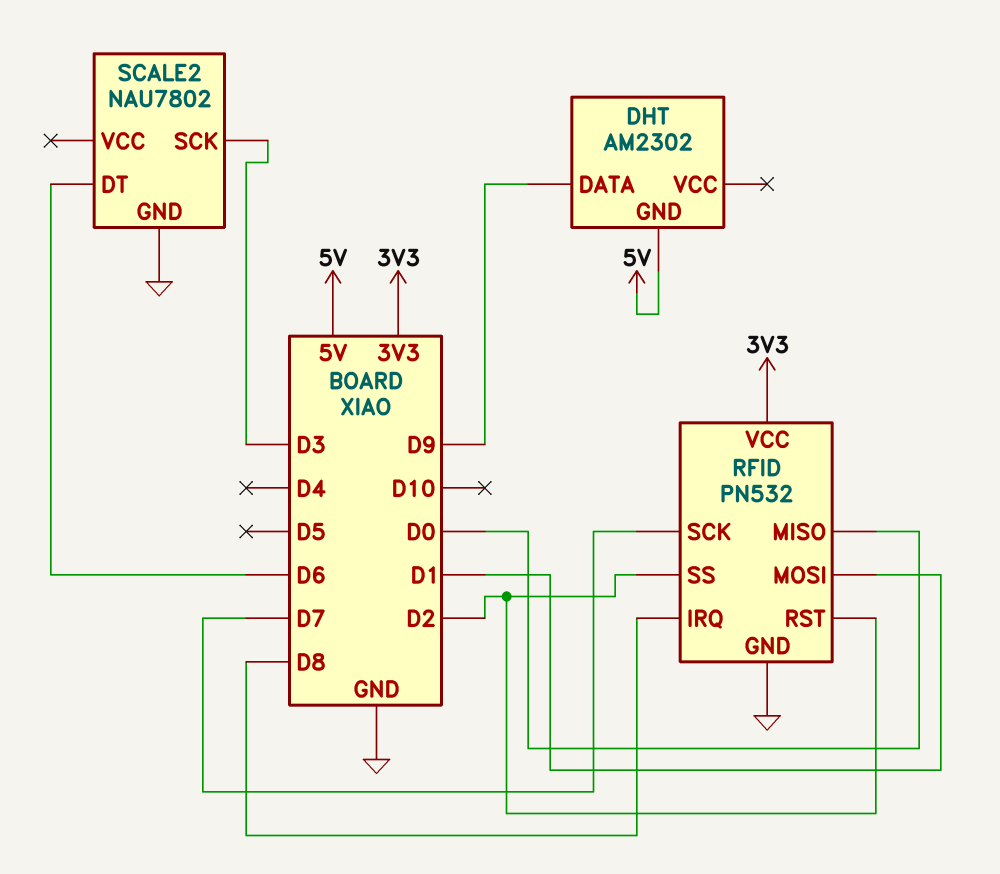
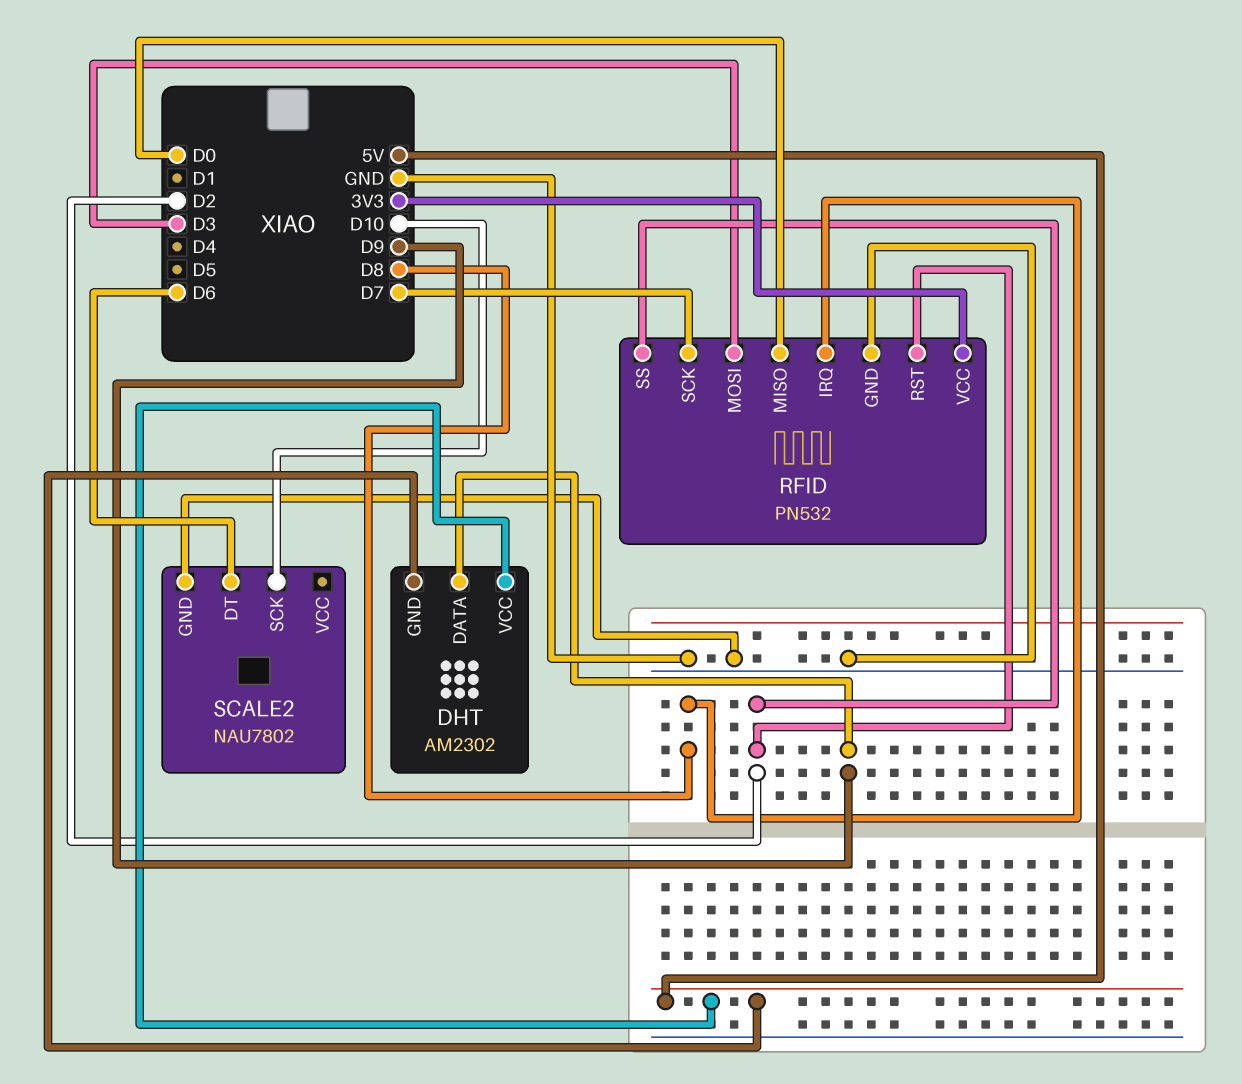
DHT pin VCC: none -> 5V
RFID pin MOSI: D1 -> D3
SCALE2 pin SCK: D3 -> D10

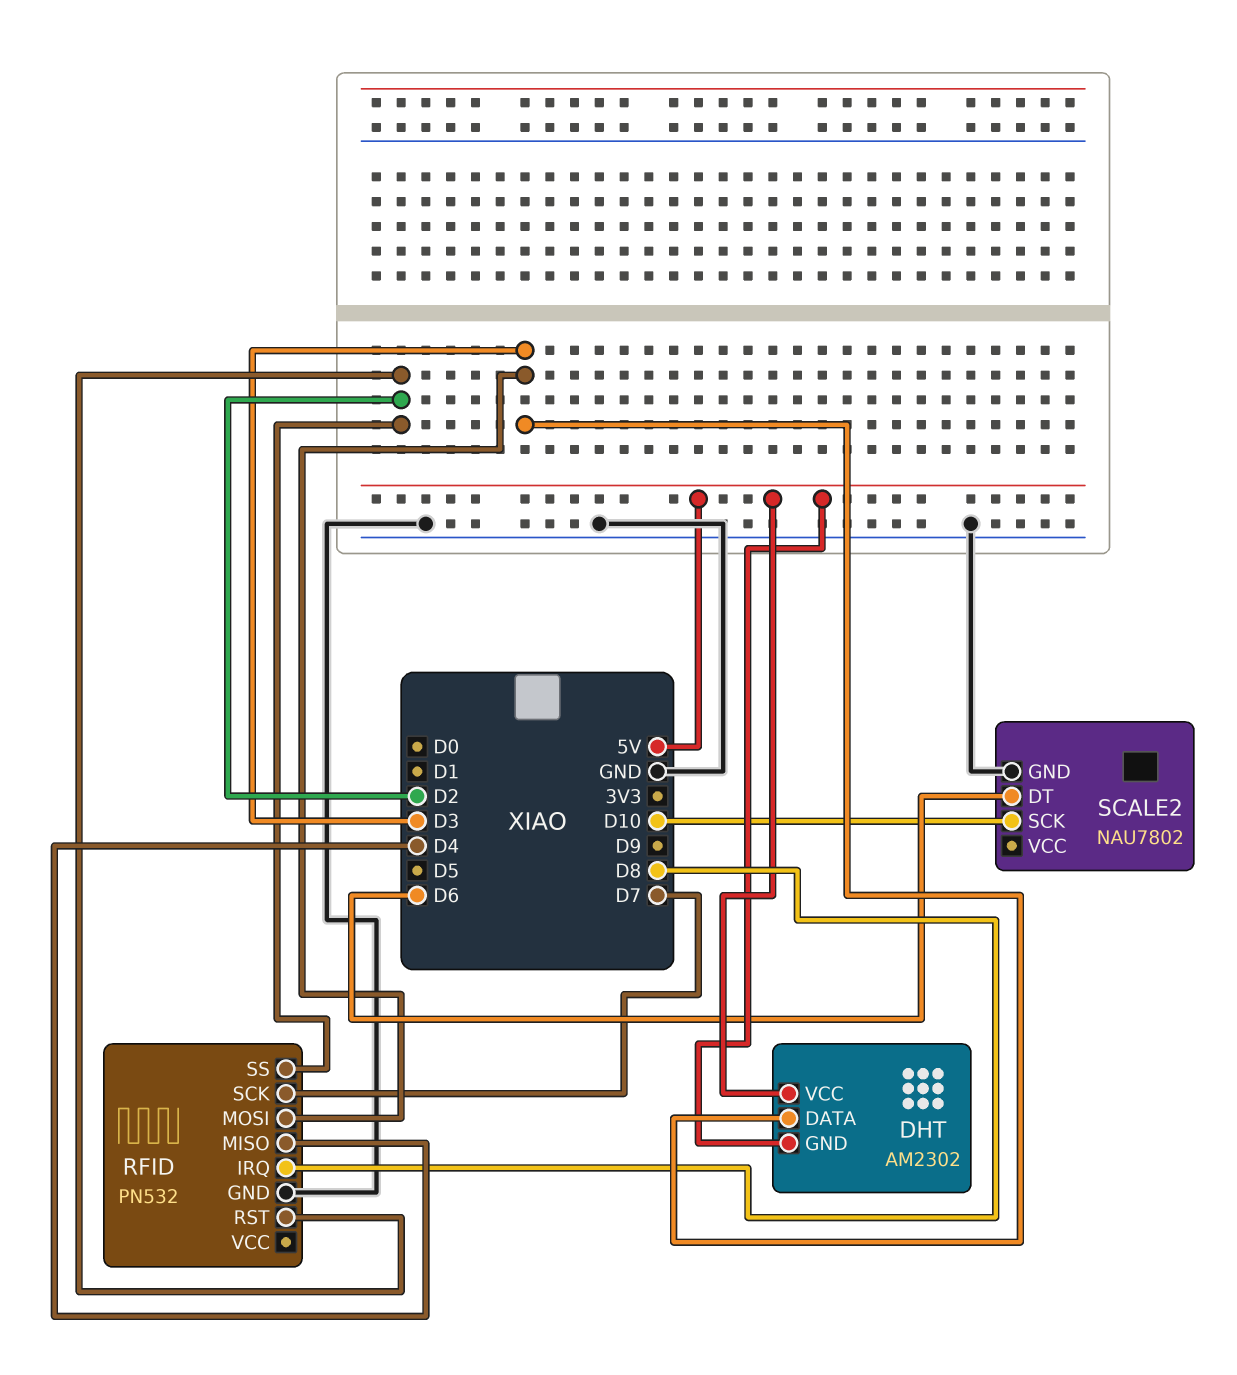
DHT pin DATA: D9 -> D3
RFID pin MISO: D0 -> D4
RFID pin VCC: 3V3 -> none

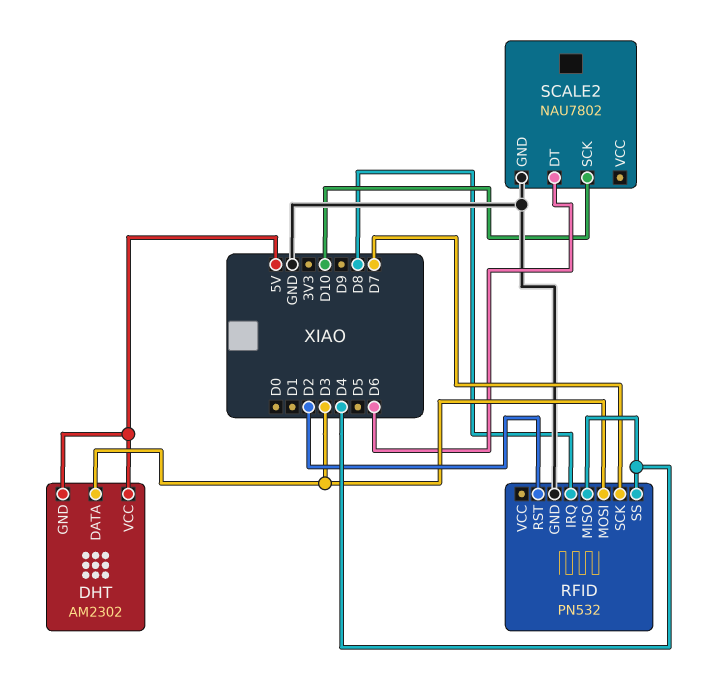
RFID pin SS: D2 -> D4

